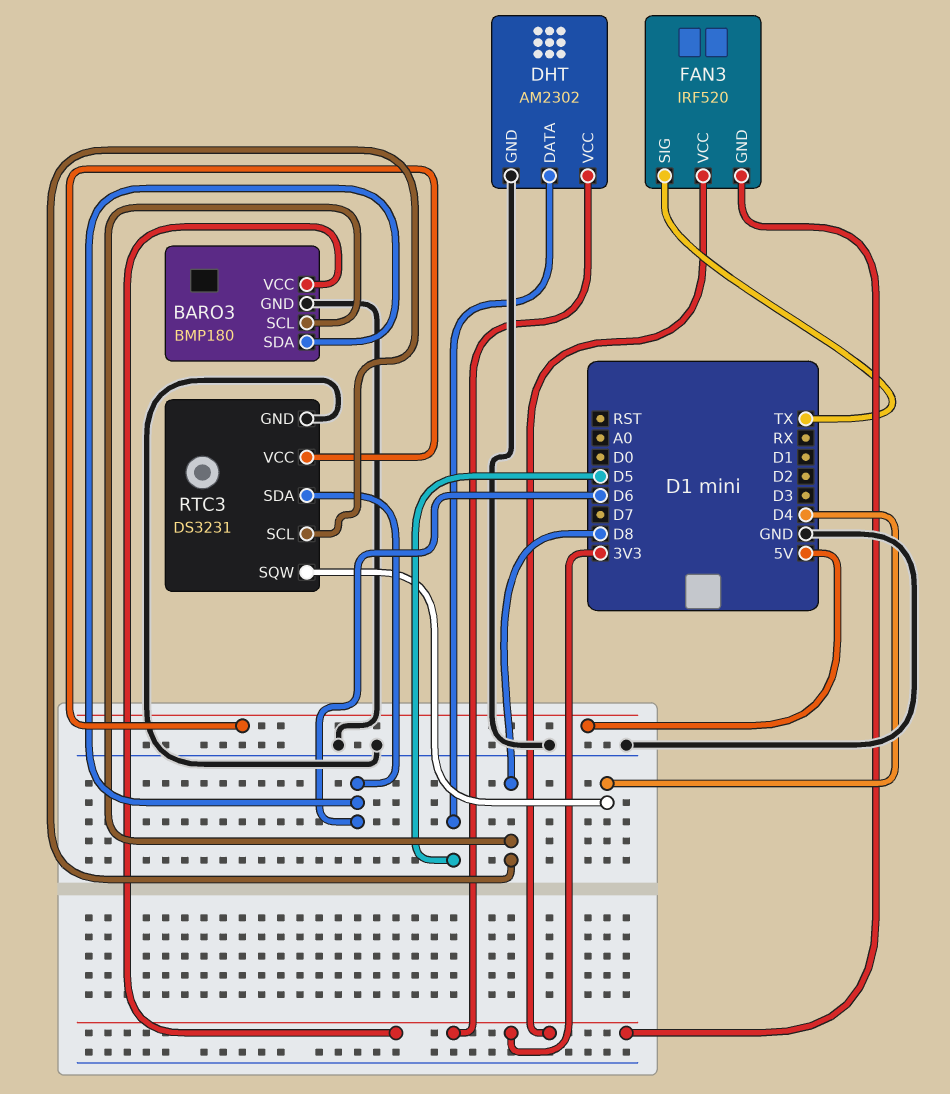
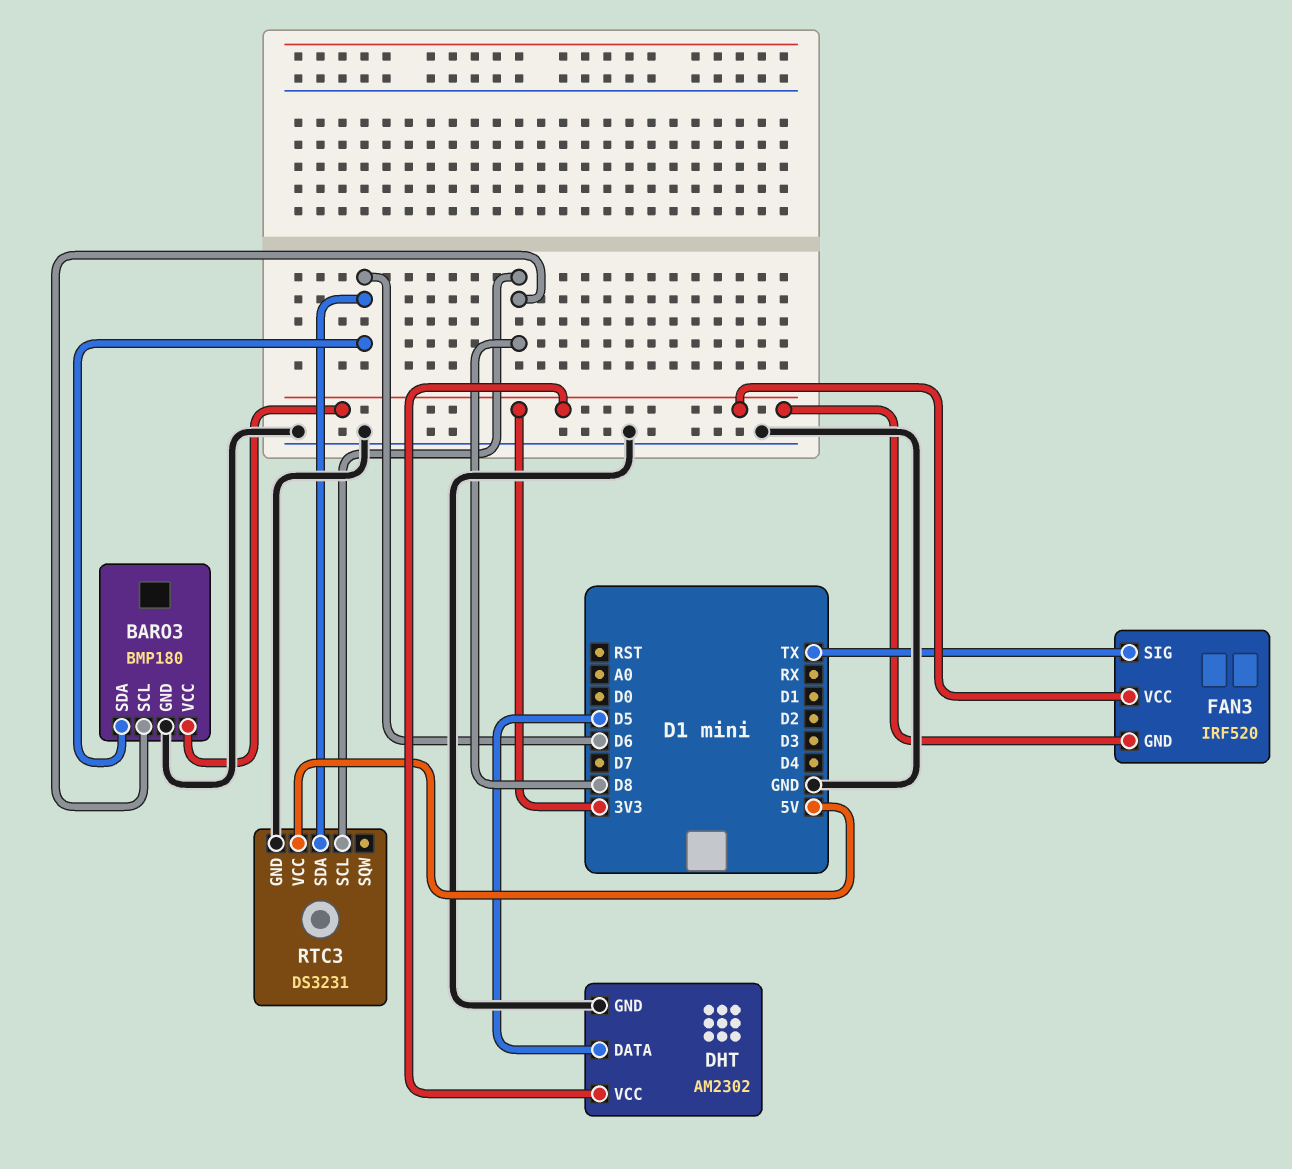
RTC3 pin SQW: D4 -> none

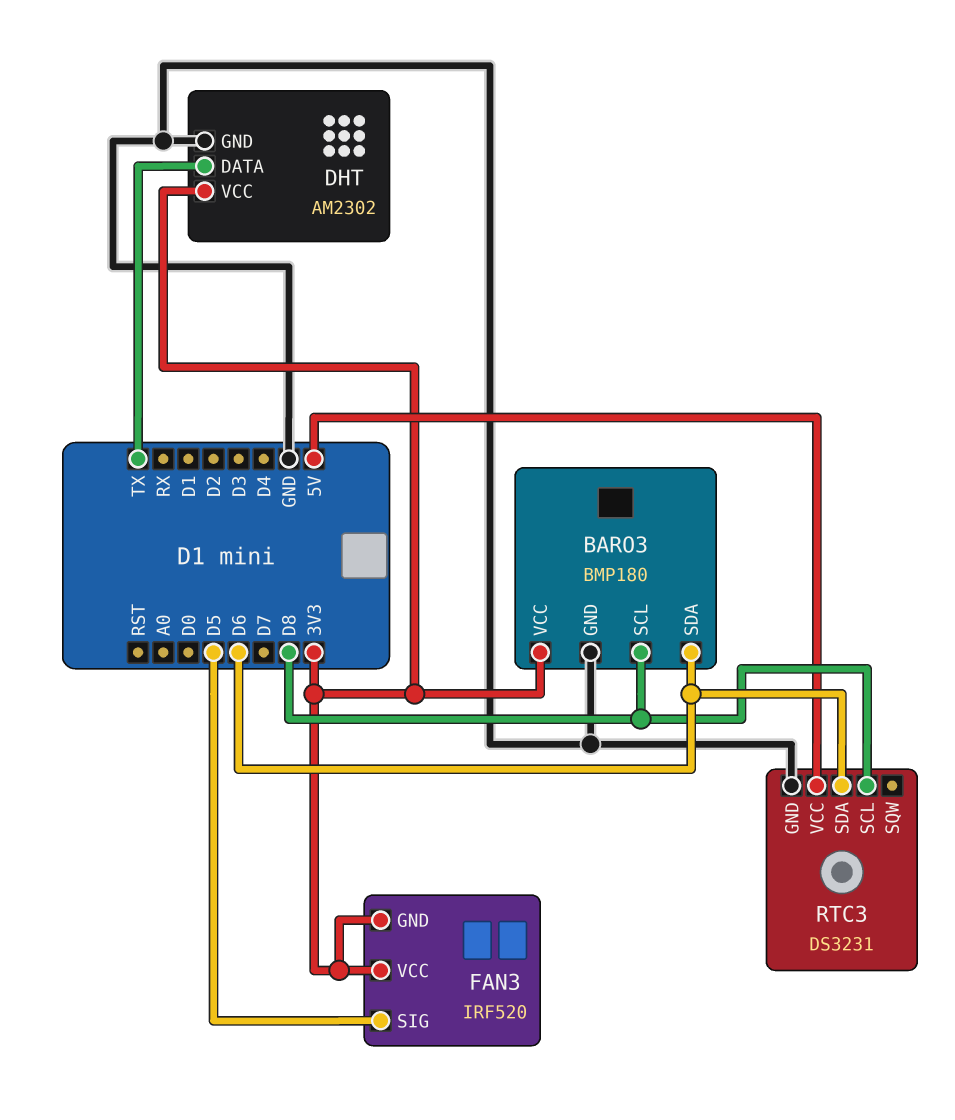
DHT pin DATA: D5 -> TX
FAN3 pin SIG: TX -> D5

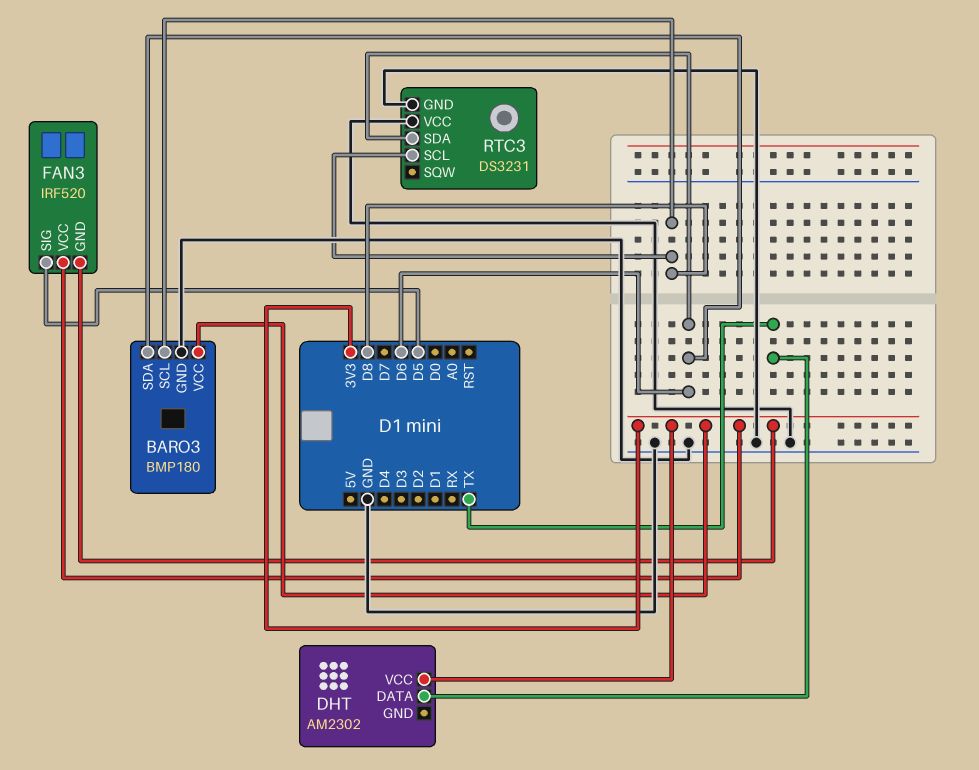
DHT pin GND: GND -> none
RTC3 pin VCC: 5V -> GND

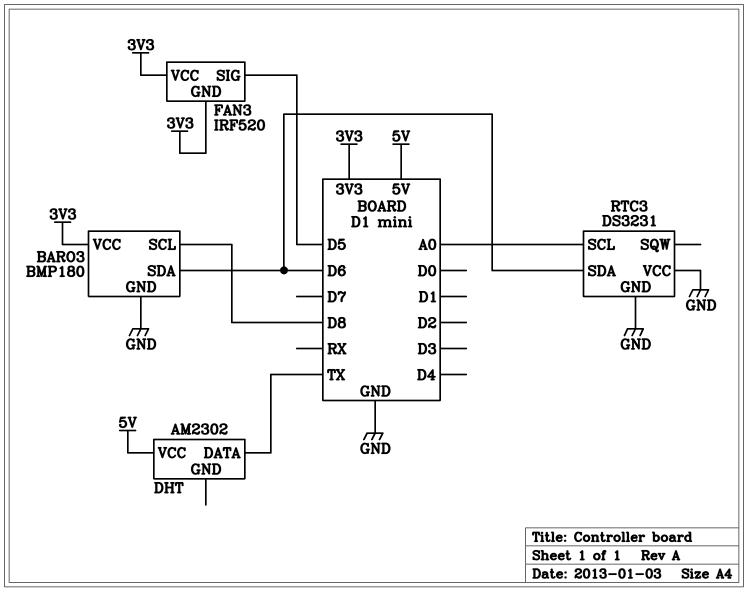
DHT pin VCC: 3V3 -> 5V
RTC3 pin SCL: D8 -> A0

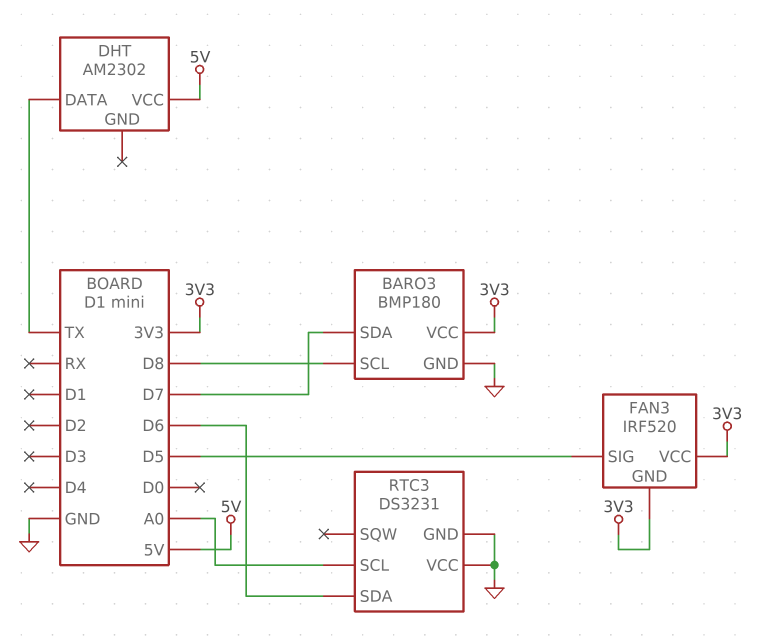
BARO3 pin SDA: D6 -> D7

